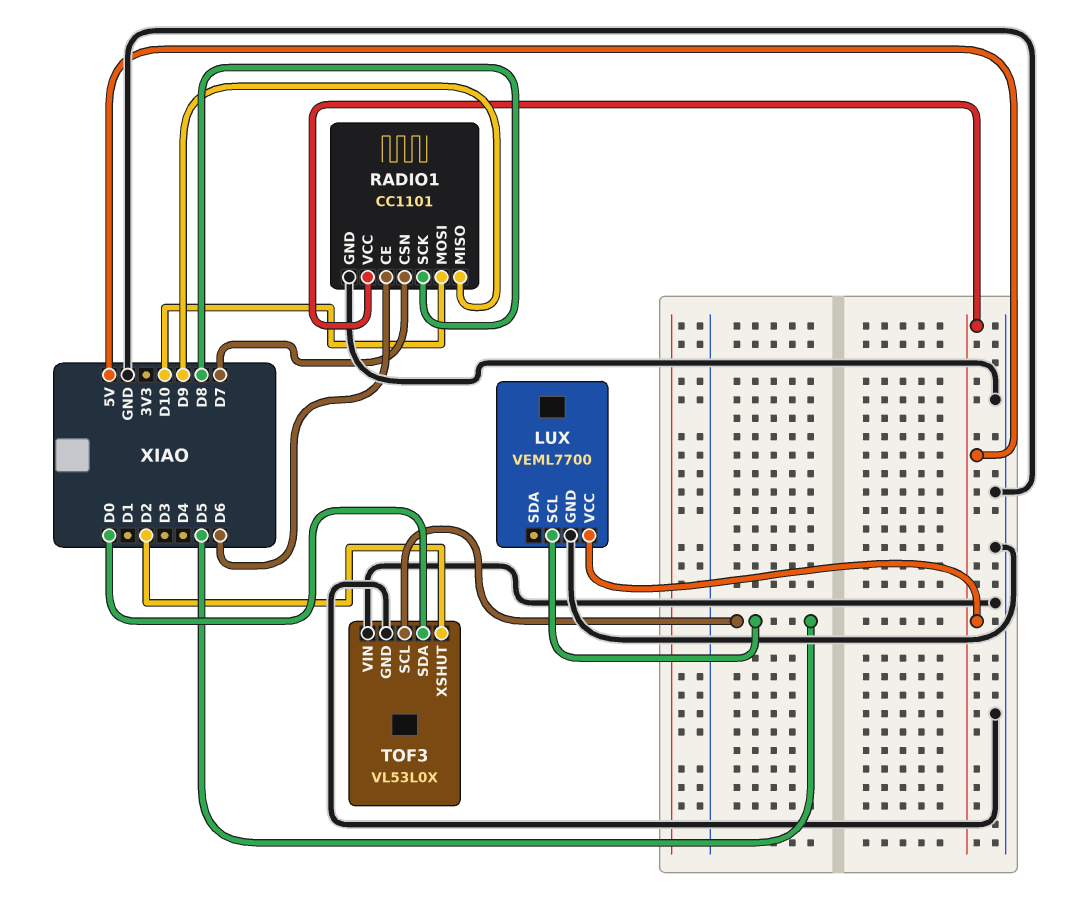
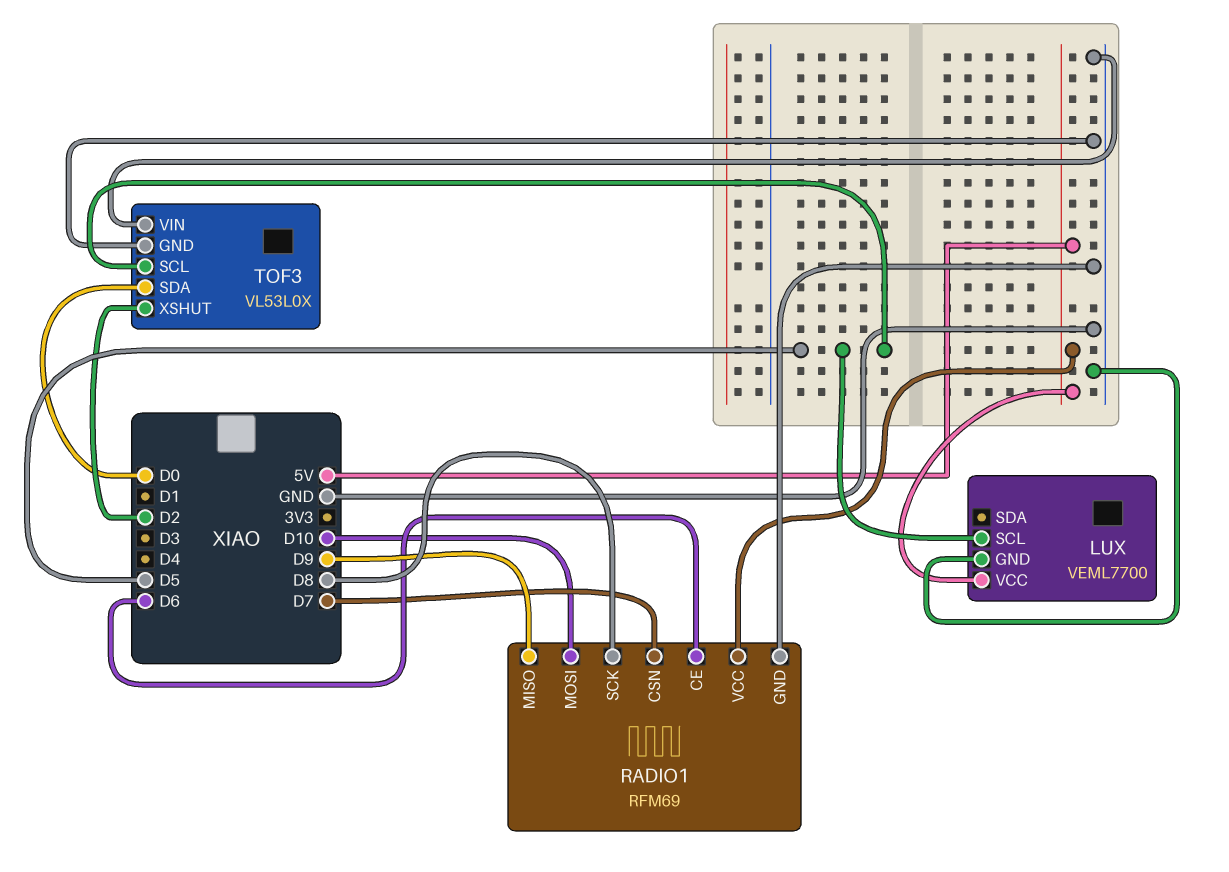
RADIO1: CC1101 -> RFM69

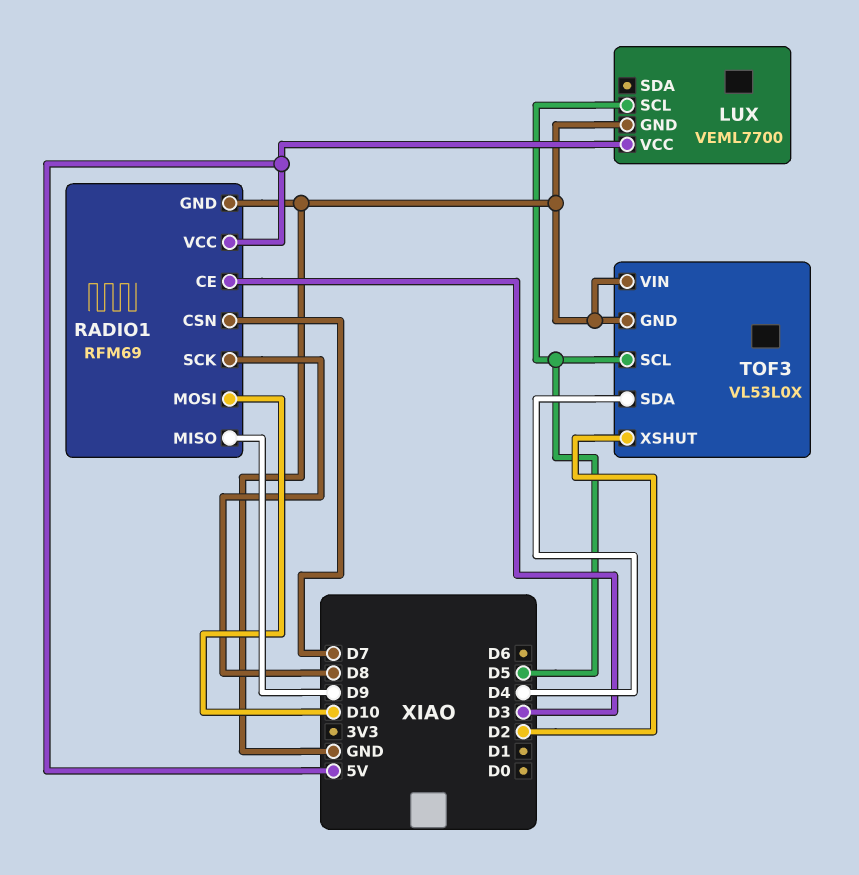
RADIO1 pin CE: D6 -> D3
TOF3 pin SDA: D0 -> D4

